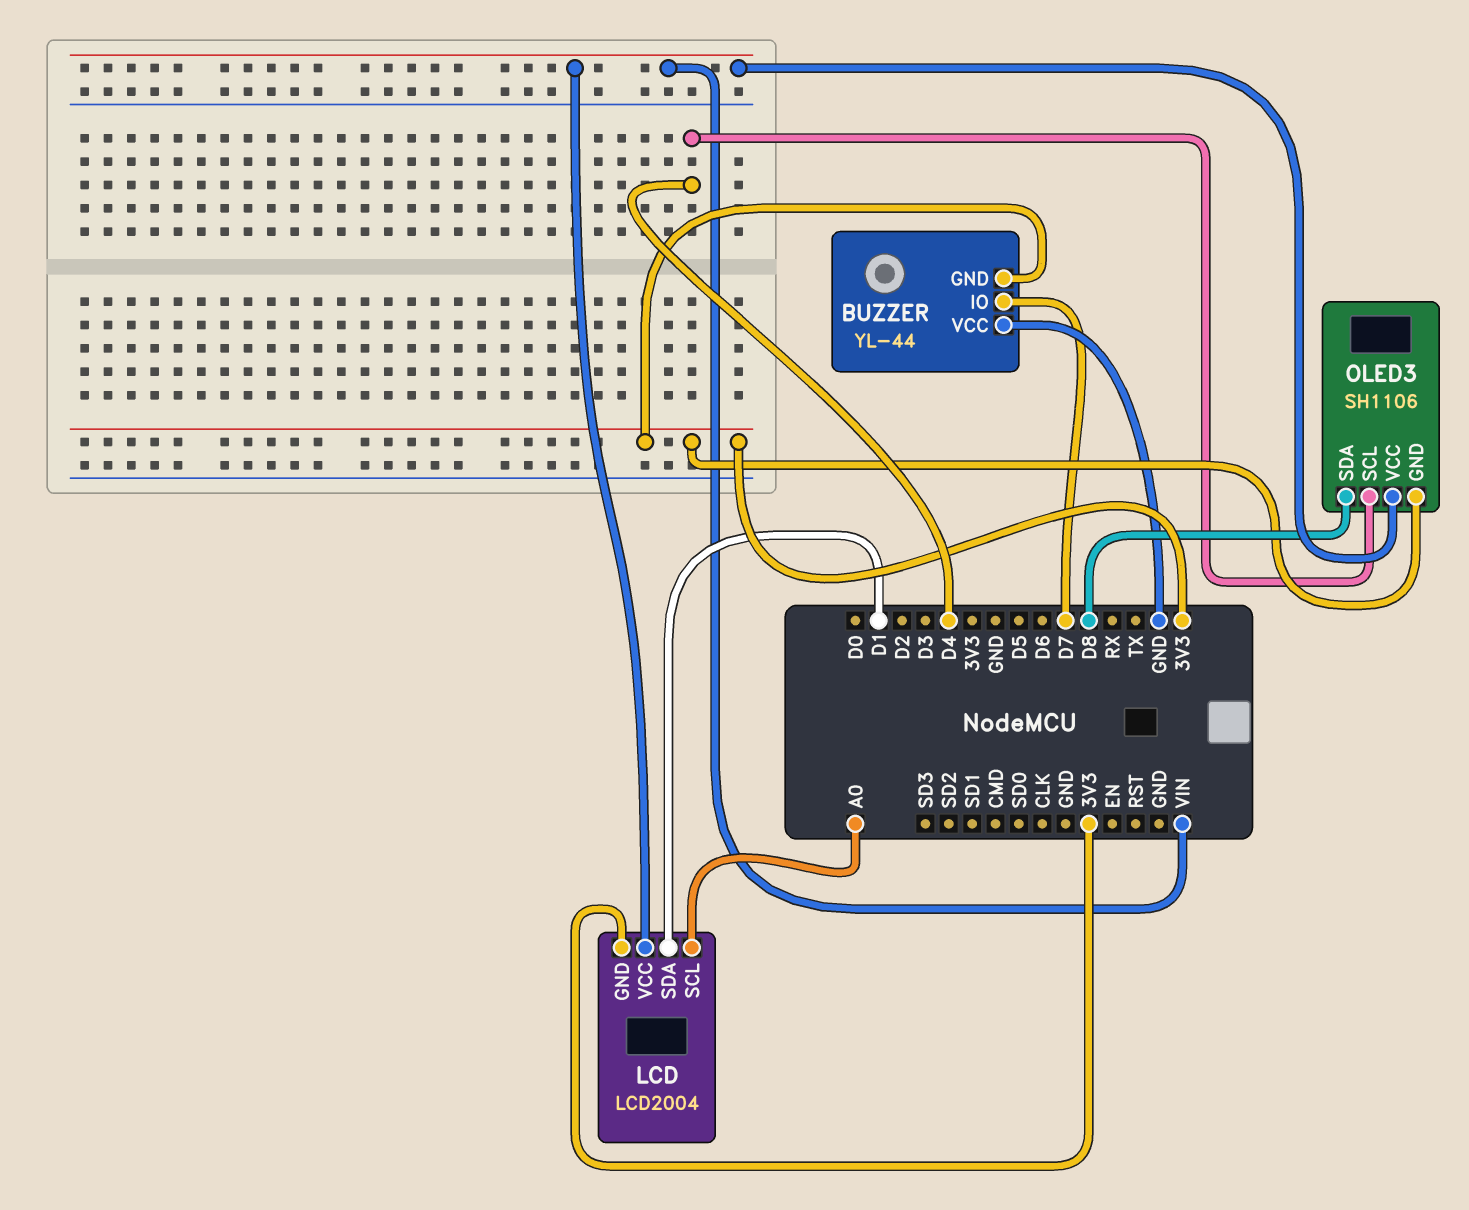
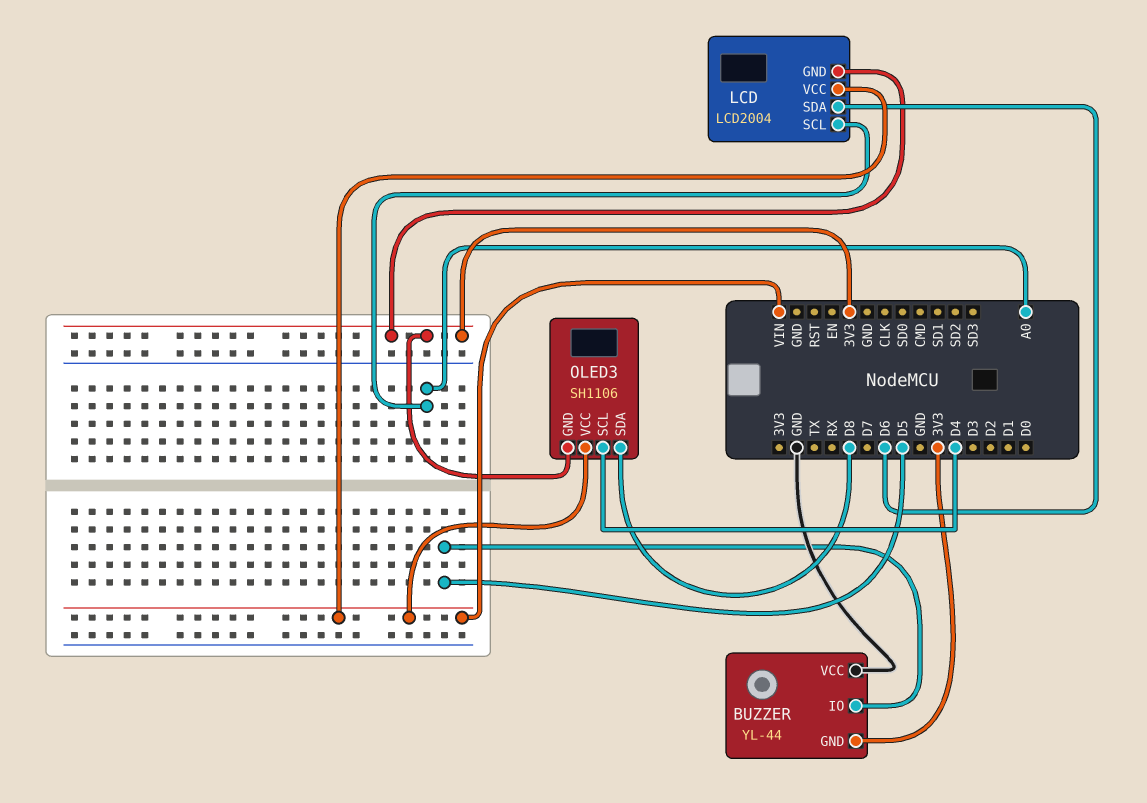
BUZZER pin IO: D7 -> D5
LCD pin SDA: D1 -> D6

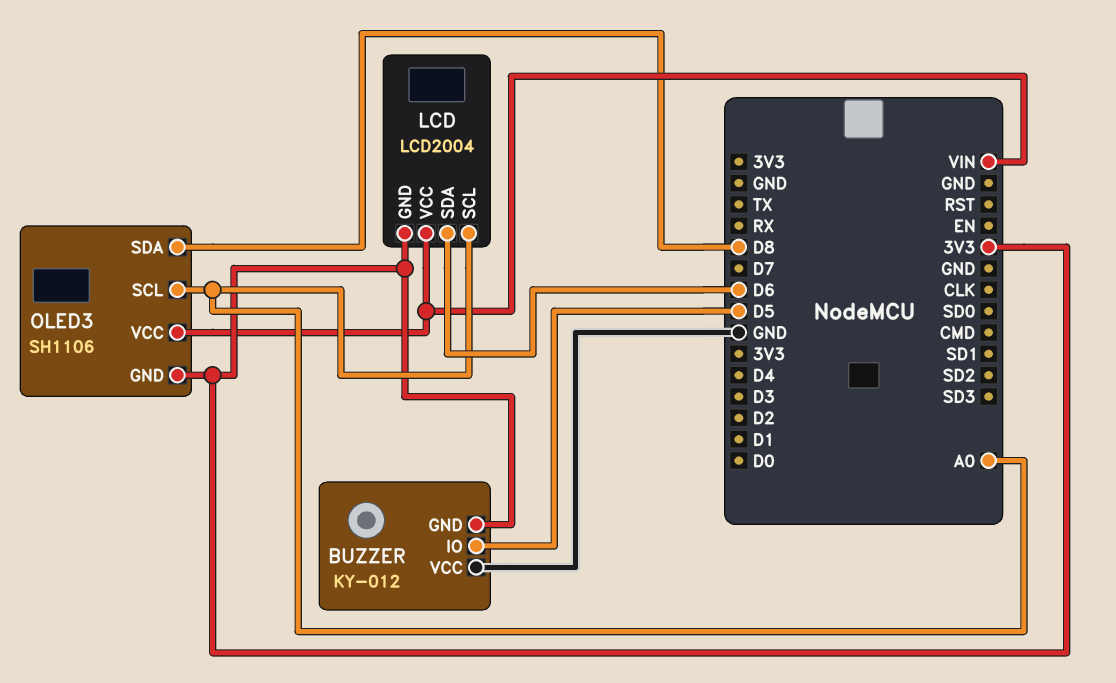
BUZZER: YL-44 -> KY-012
OLED3 pin SCL: D4 -> A0

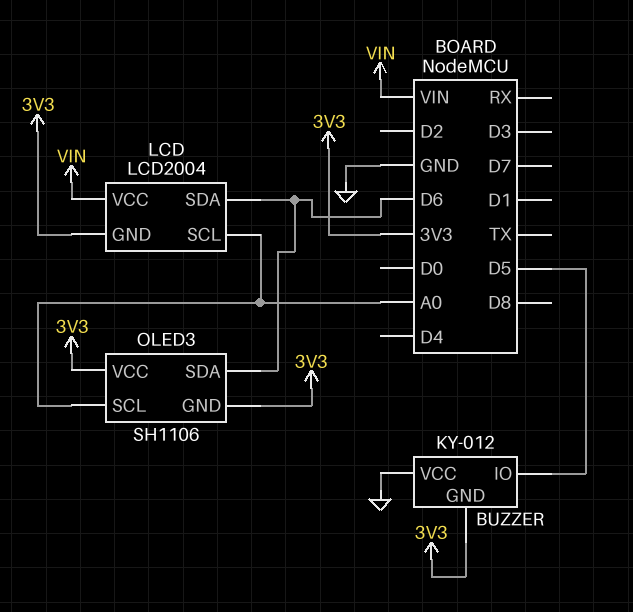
OLED3 pin SDA: D8 -> D6
OLED3 pin VCC: VIN -> 3V3

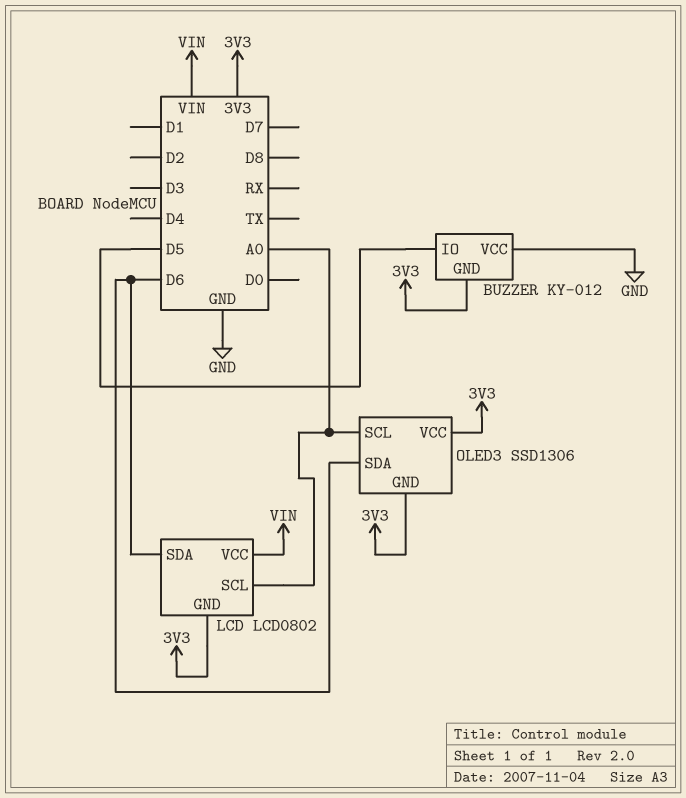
LCD: LCD2004 -> LCD0802
OLED3: SH1106 -> SSD1306

